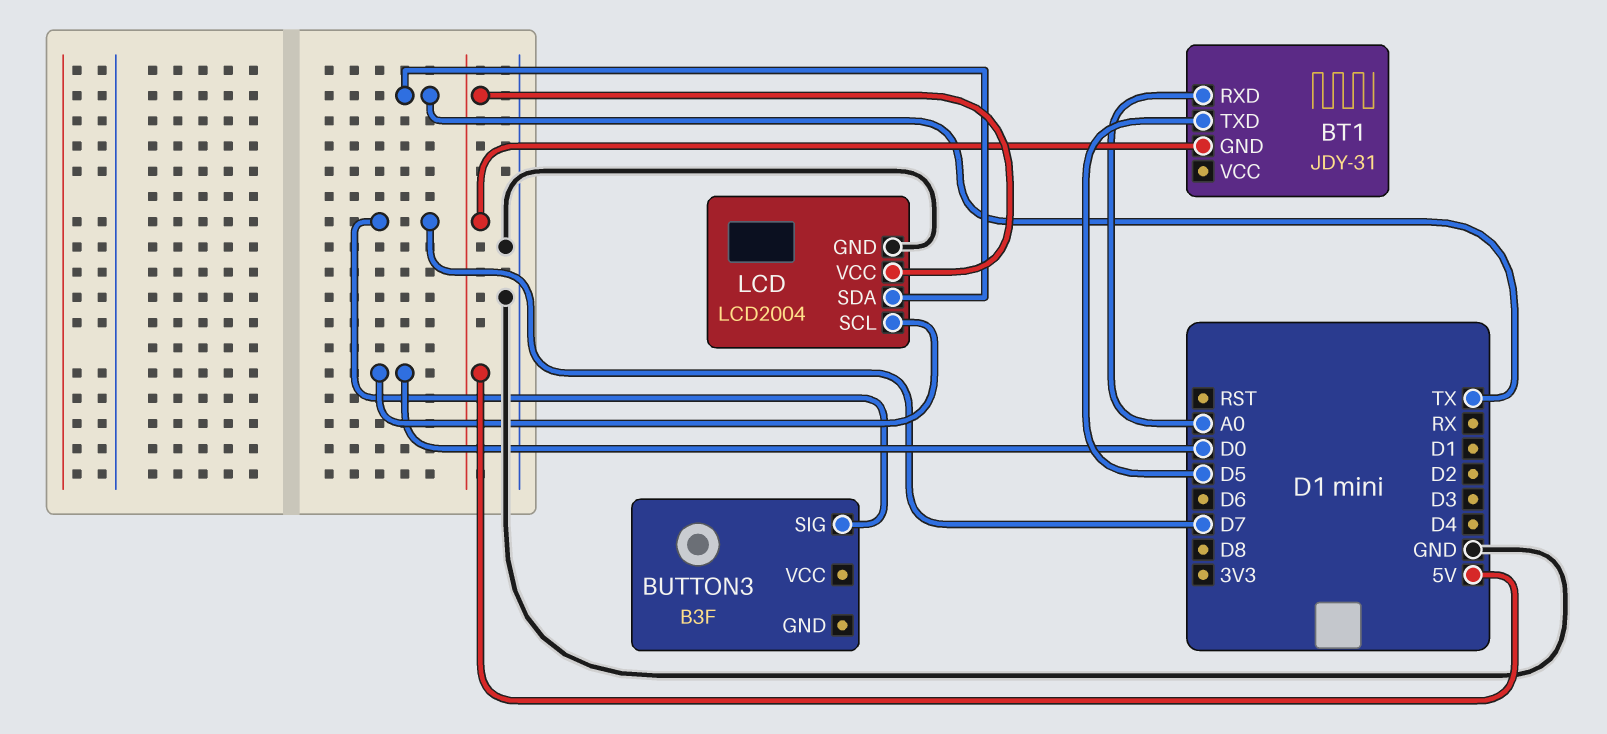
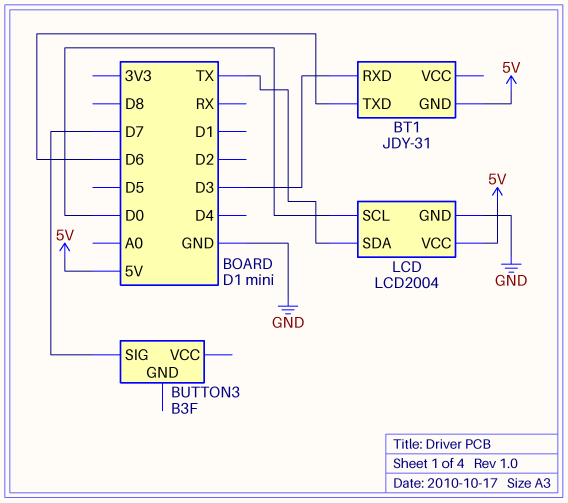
BT1 pin RXD: A0 -> D3
BT1 pin TXD: D5 -> D6

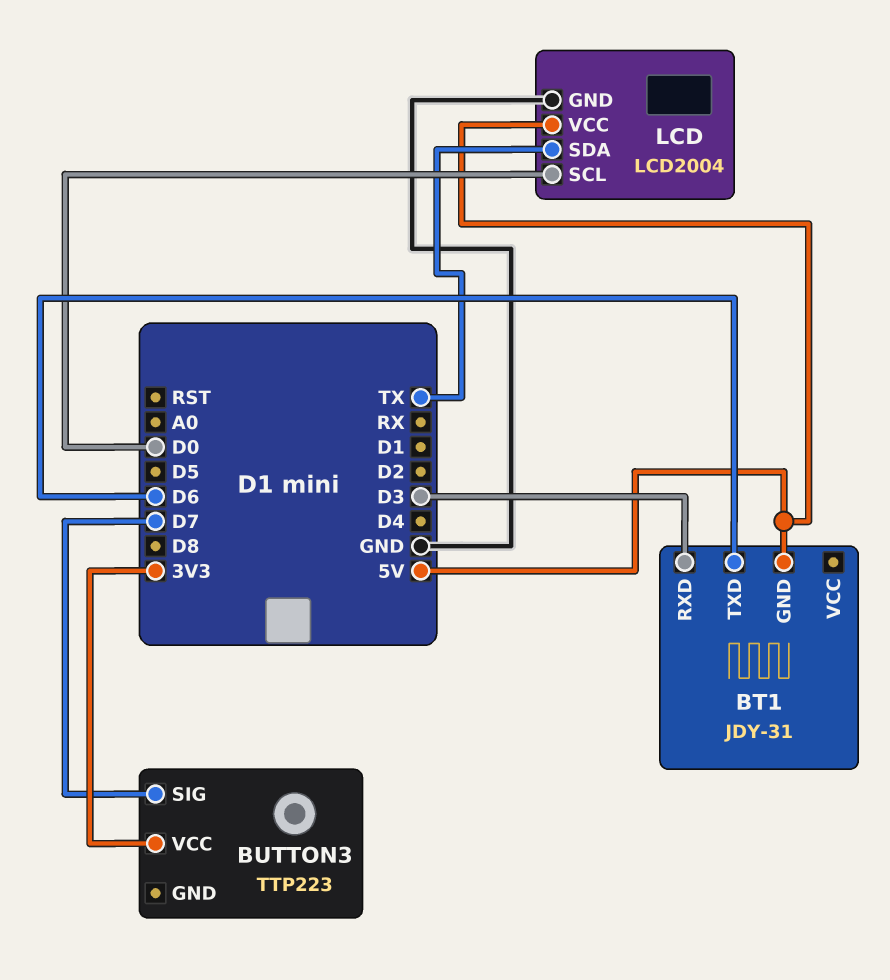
BUTTON3: B3F -> TTP223
BUTTON3 pin VCC: none -> 3V3

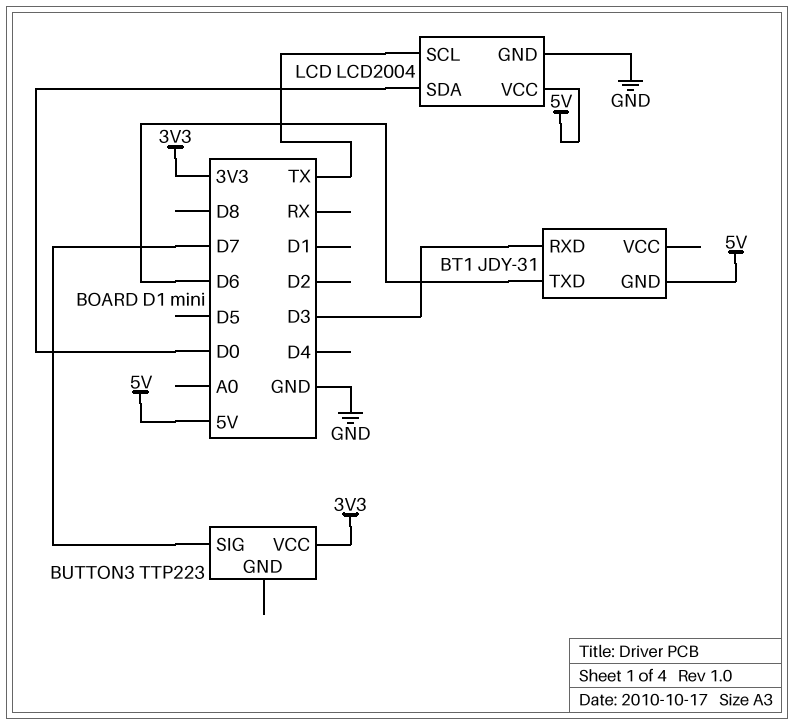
LCD pin SCL: D0 -> TX
LCD pin SDA: TX -> D0

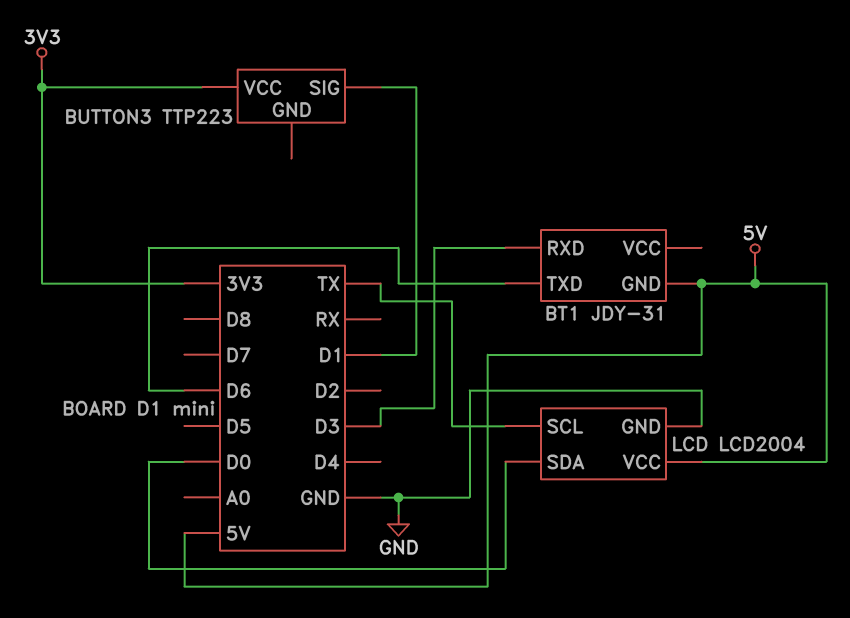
BUTTON3 pin SIG: D7 -> D1

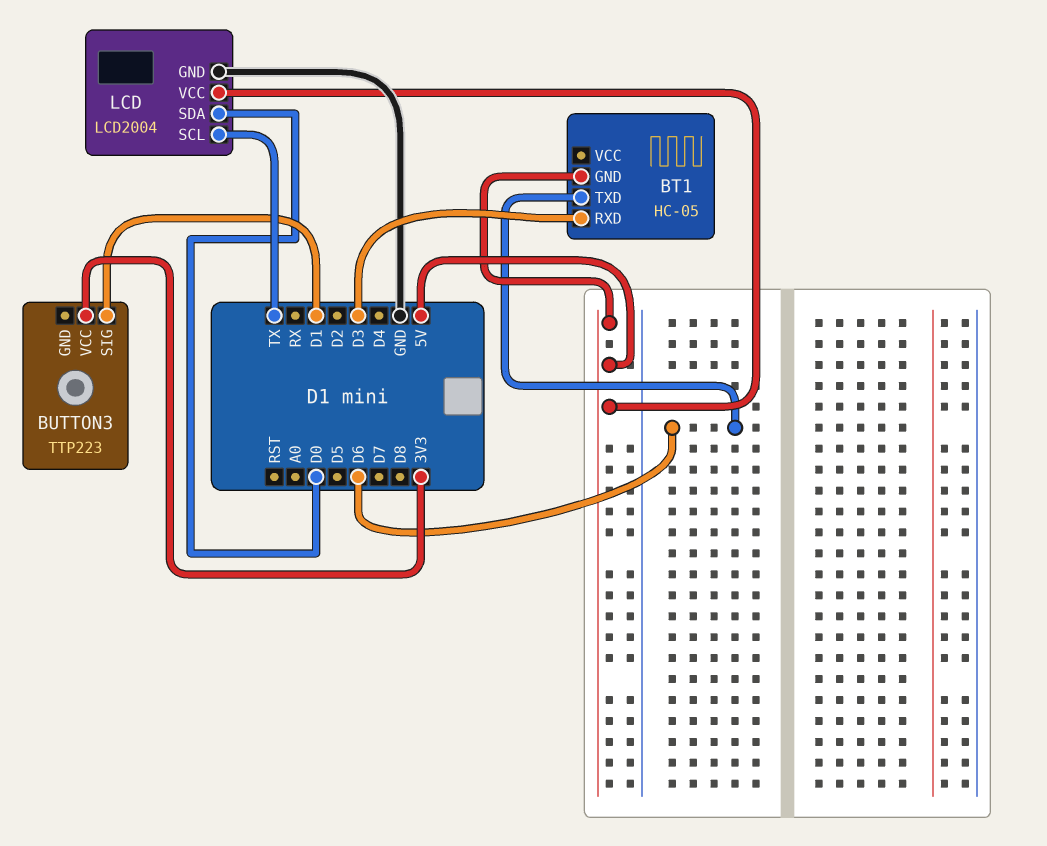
BT1: JDY-31 -> HC-05

